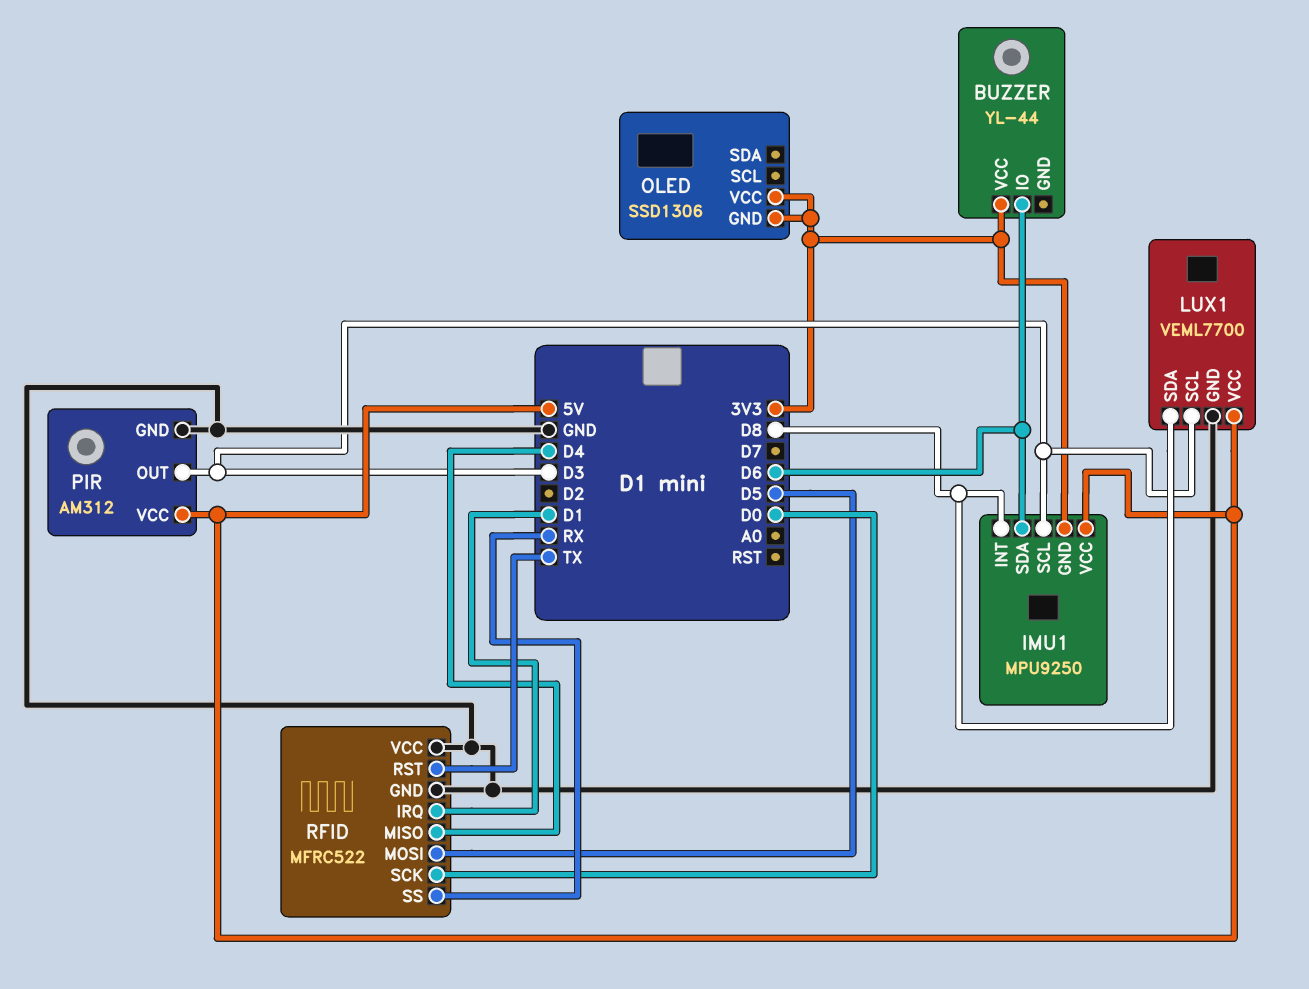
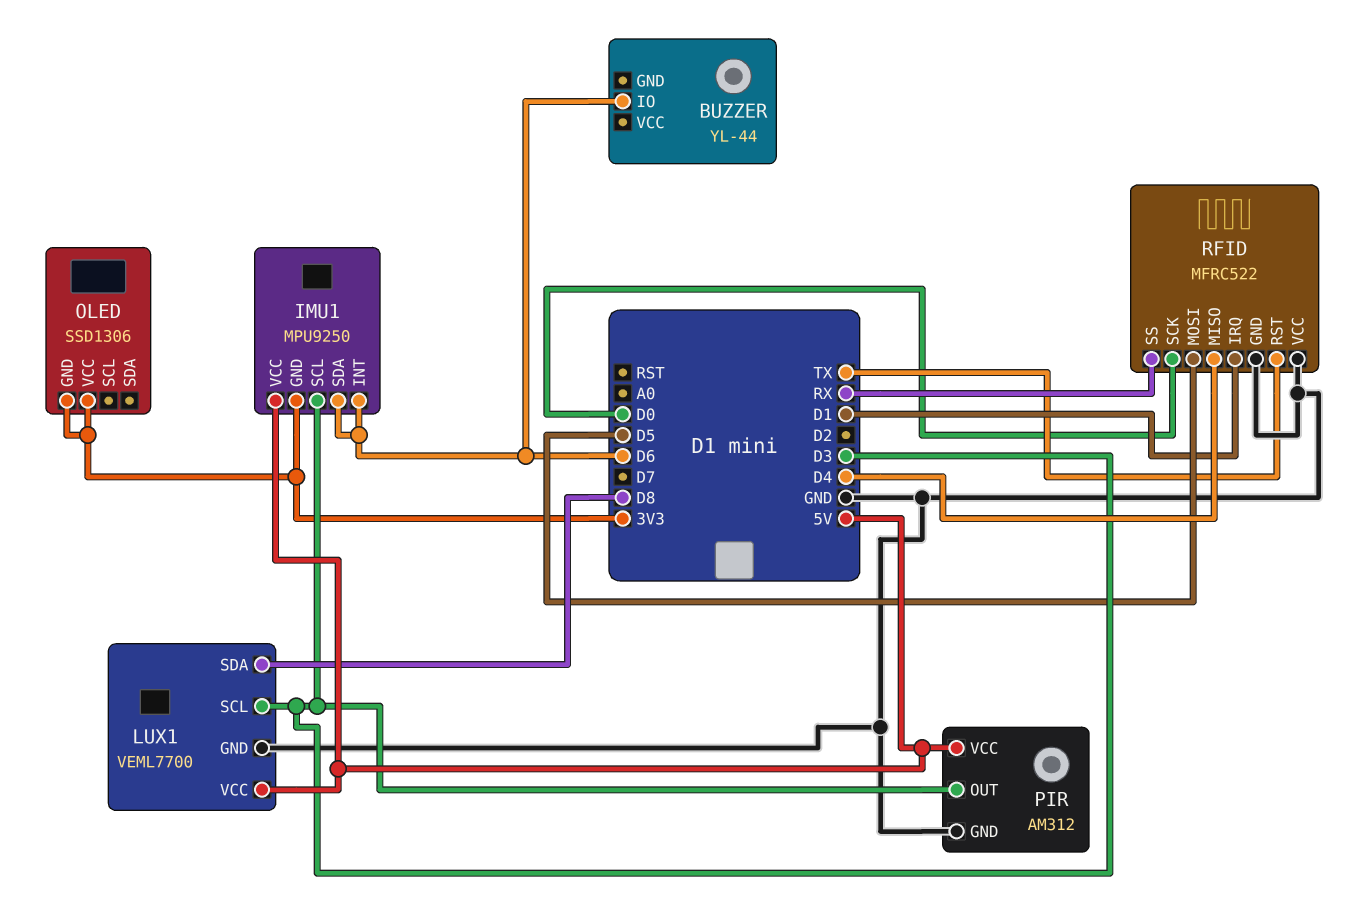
BUZZER pin VCC: 3V3 -> none
IMU1 pin INT: D8 -> D6

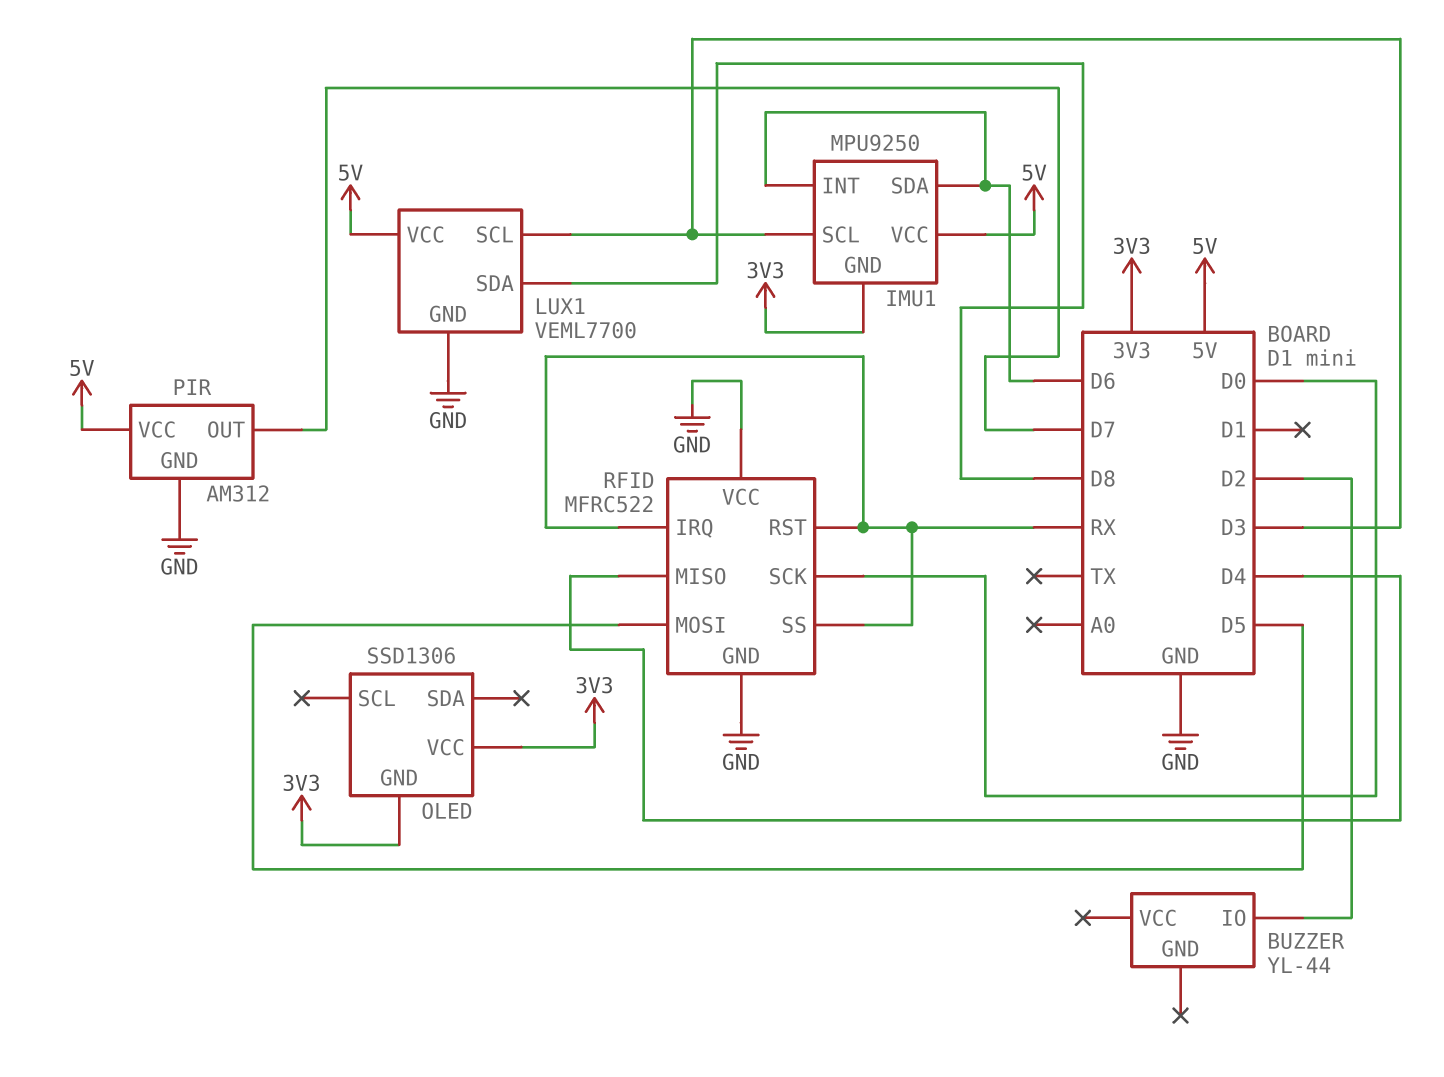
BUZZER pin IO: D6 -> D2
PIR pin OUT: D3 -> D7
RFID pin IRQ: D1 -> RX
RFID pin RST: TX -> RX

